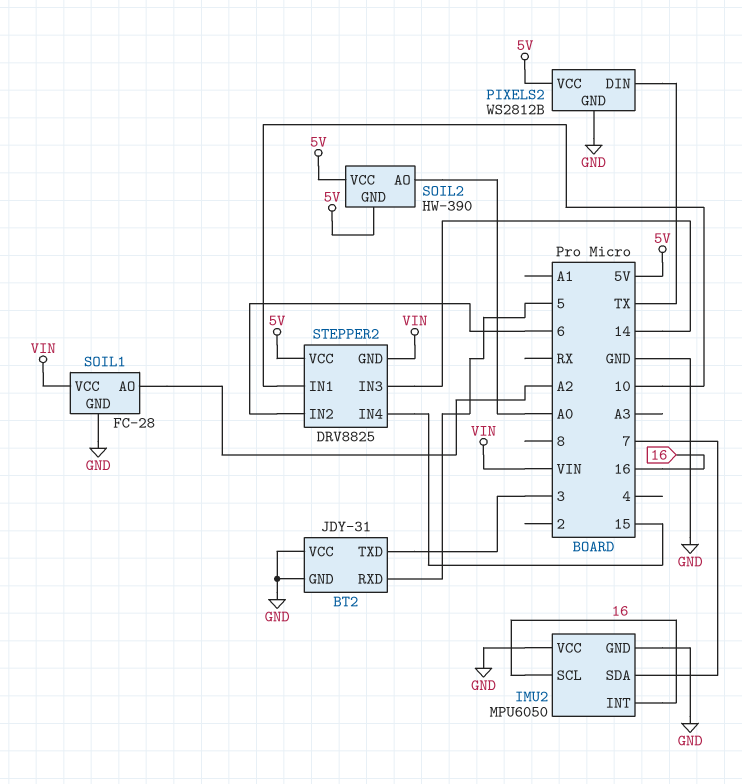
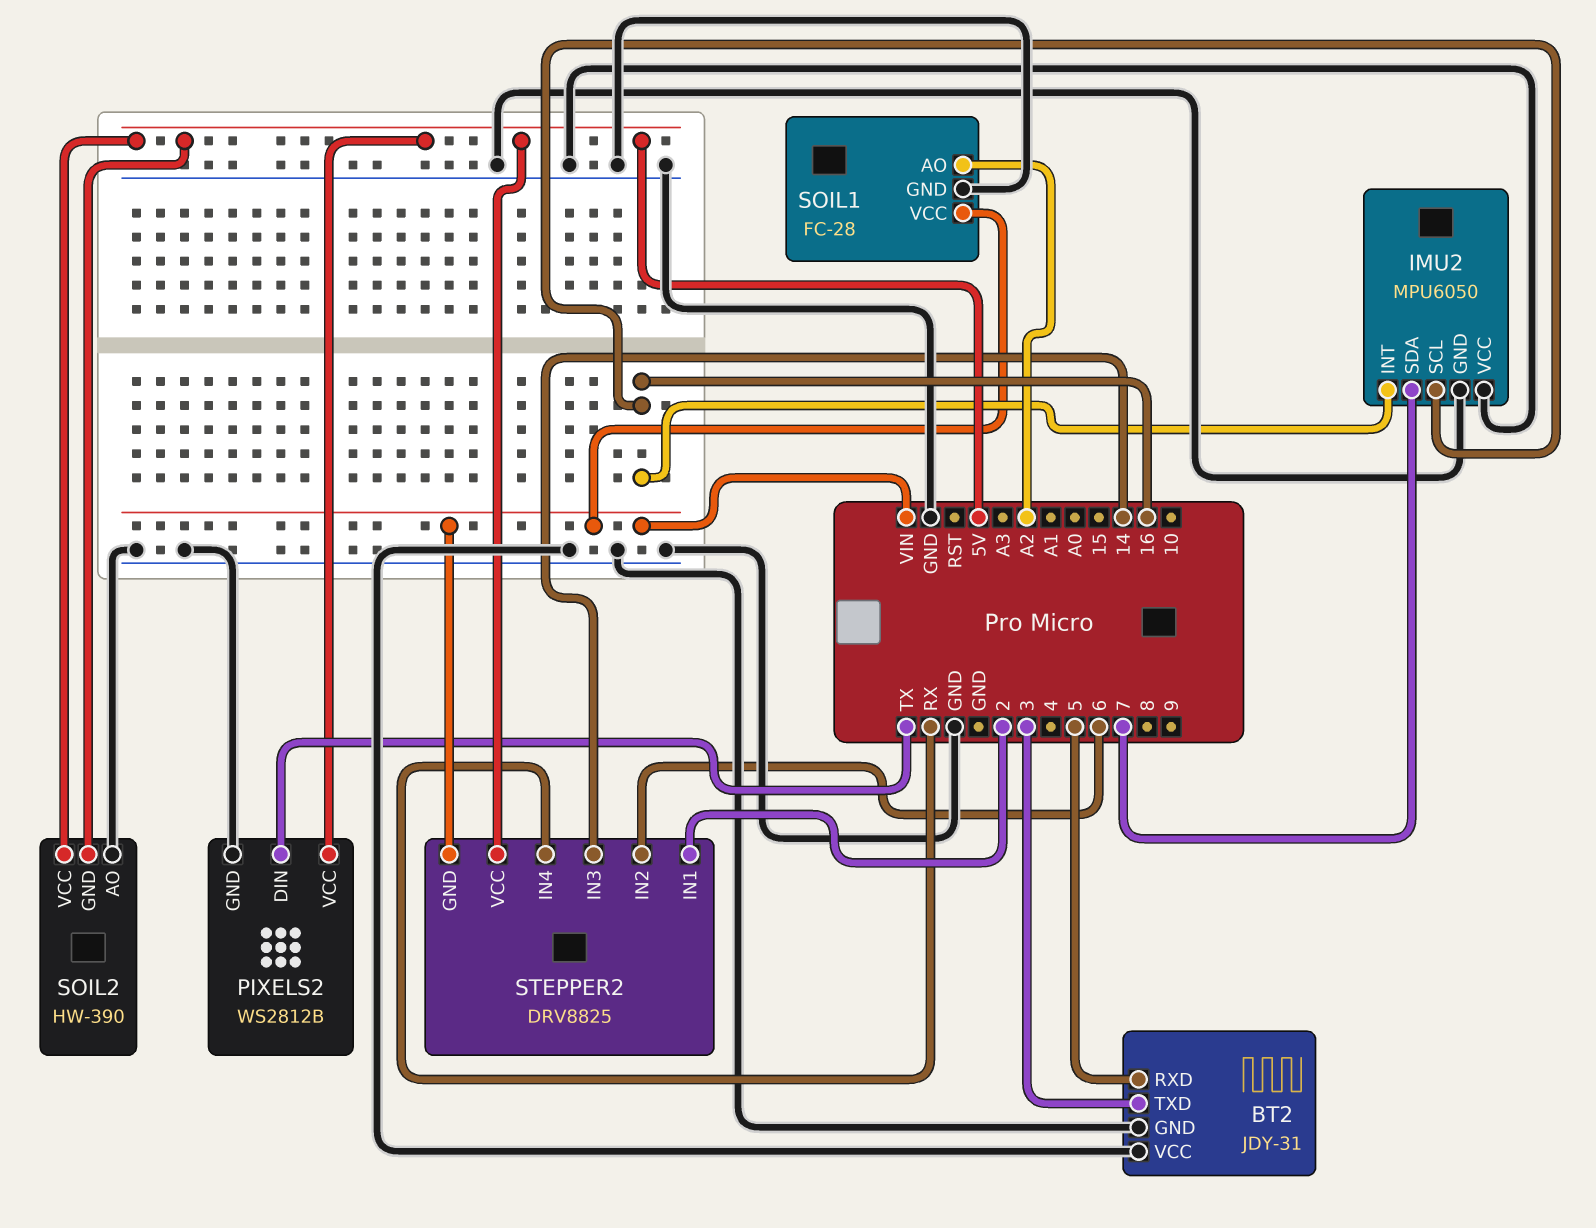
SOIL2 pin AO: A0 -> GND
STEPPER2 pin IN1: 10 -> 2
STEPPER2 pin IN4: 15 -> RX

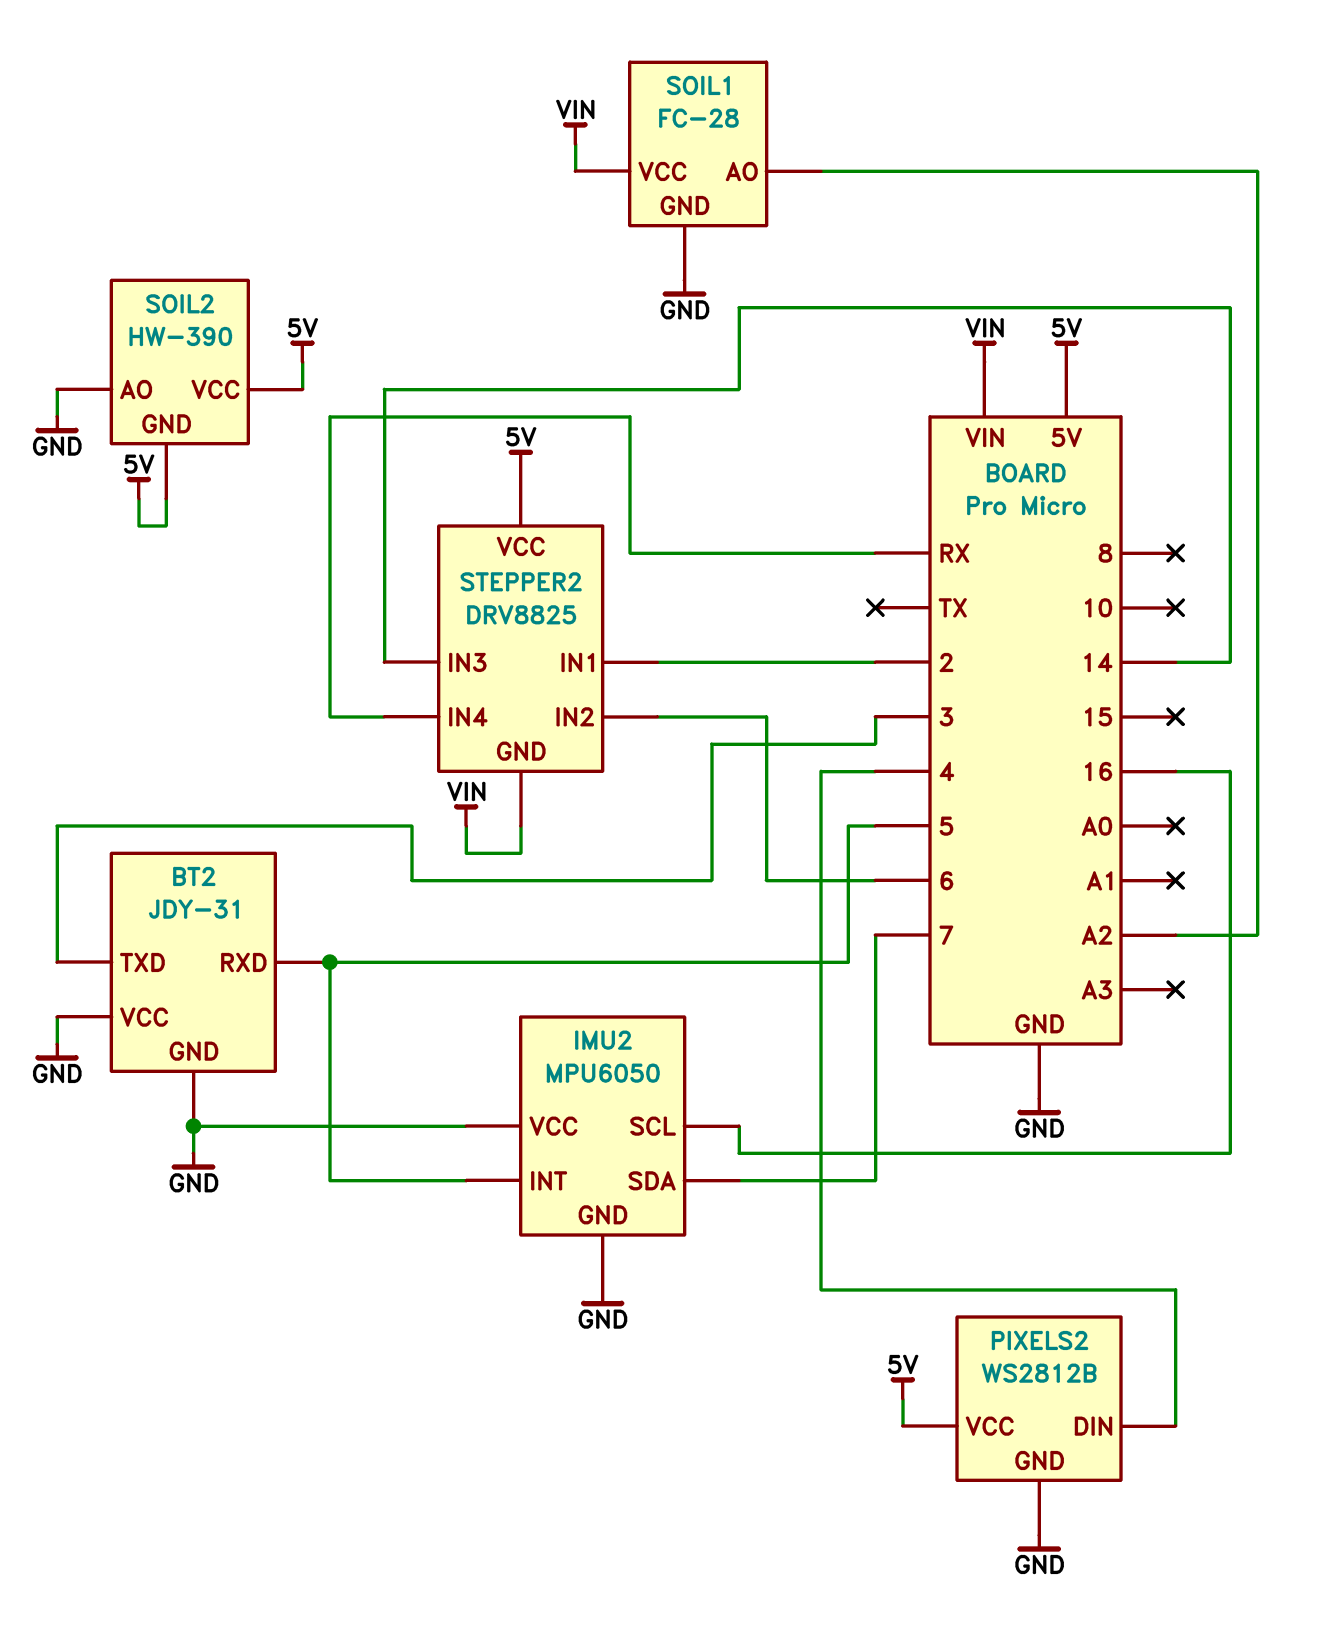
IMU2 pin INT: 16 -> 5
PIXELS2 pin DIN: TX -> 4

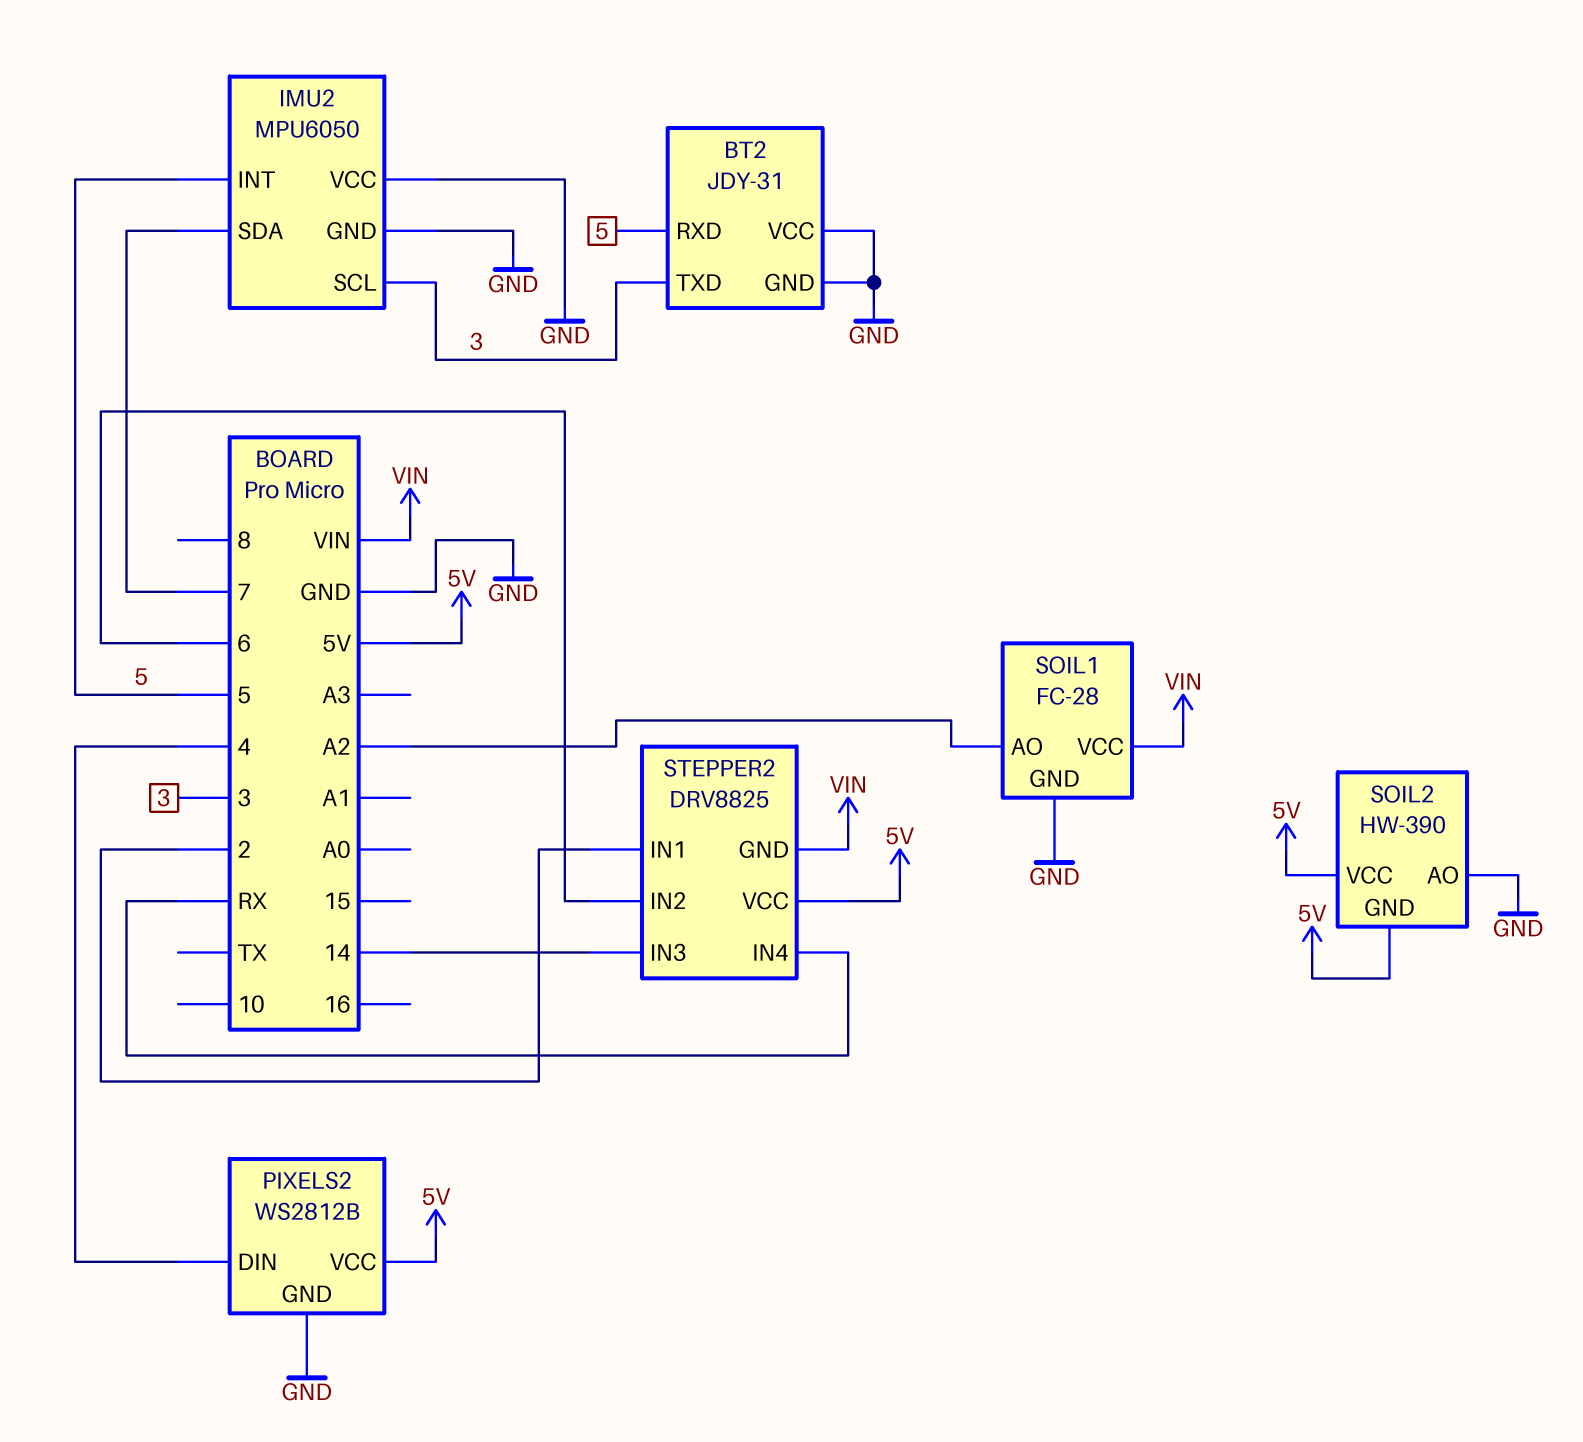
IMU2 pin SCL: 16 -> 3

